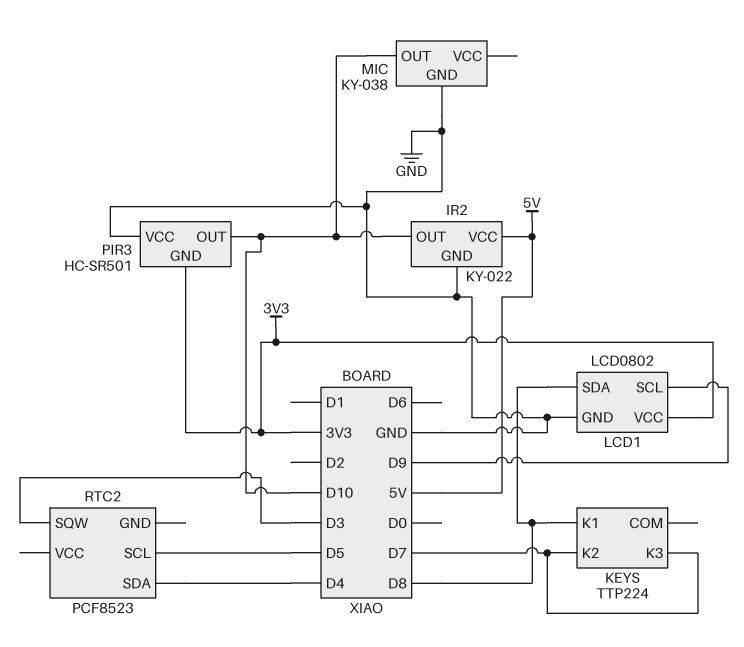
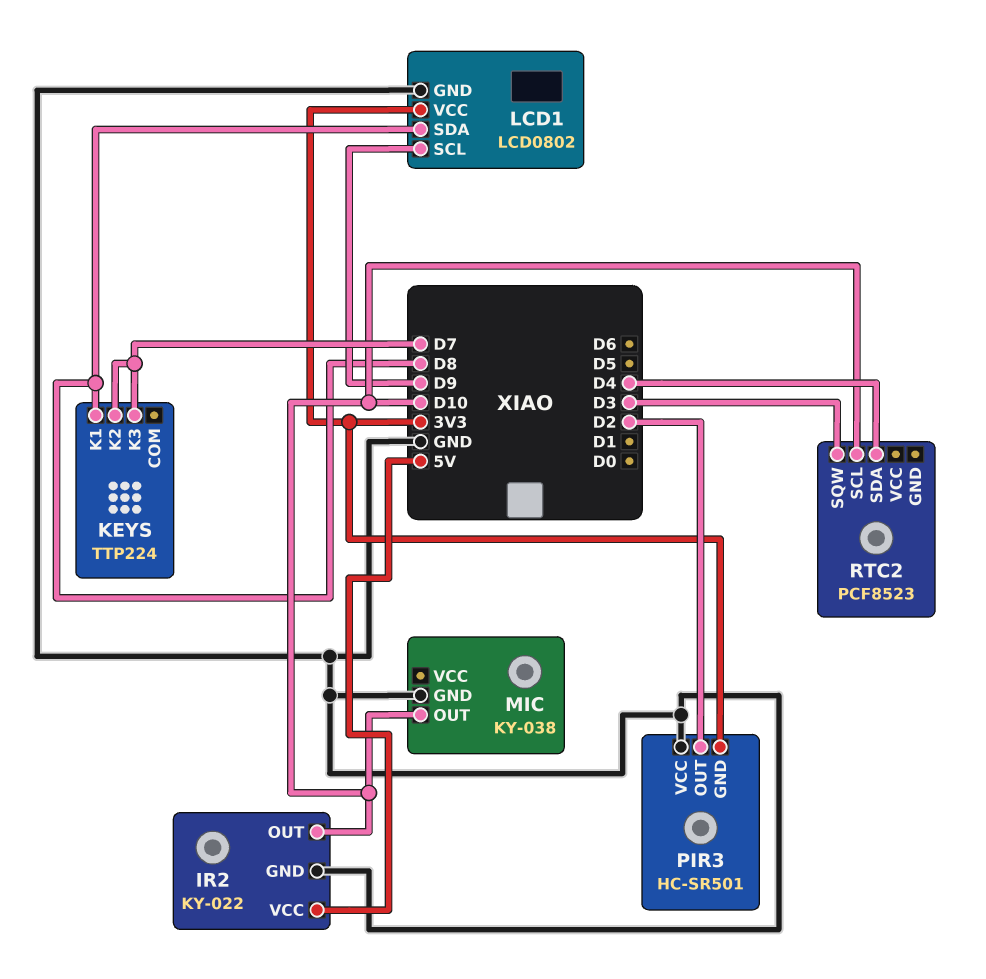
PIR3 pin OUT: D10 -> D2
RTC2 pin SCL: D5 -> D10

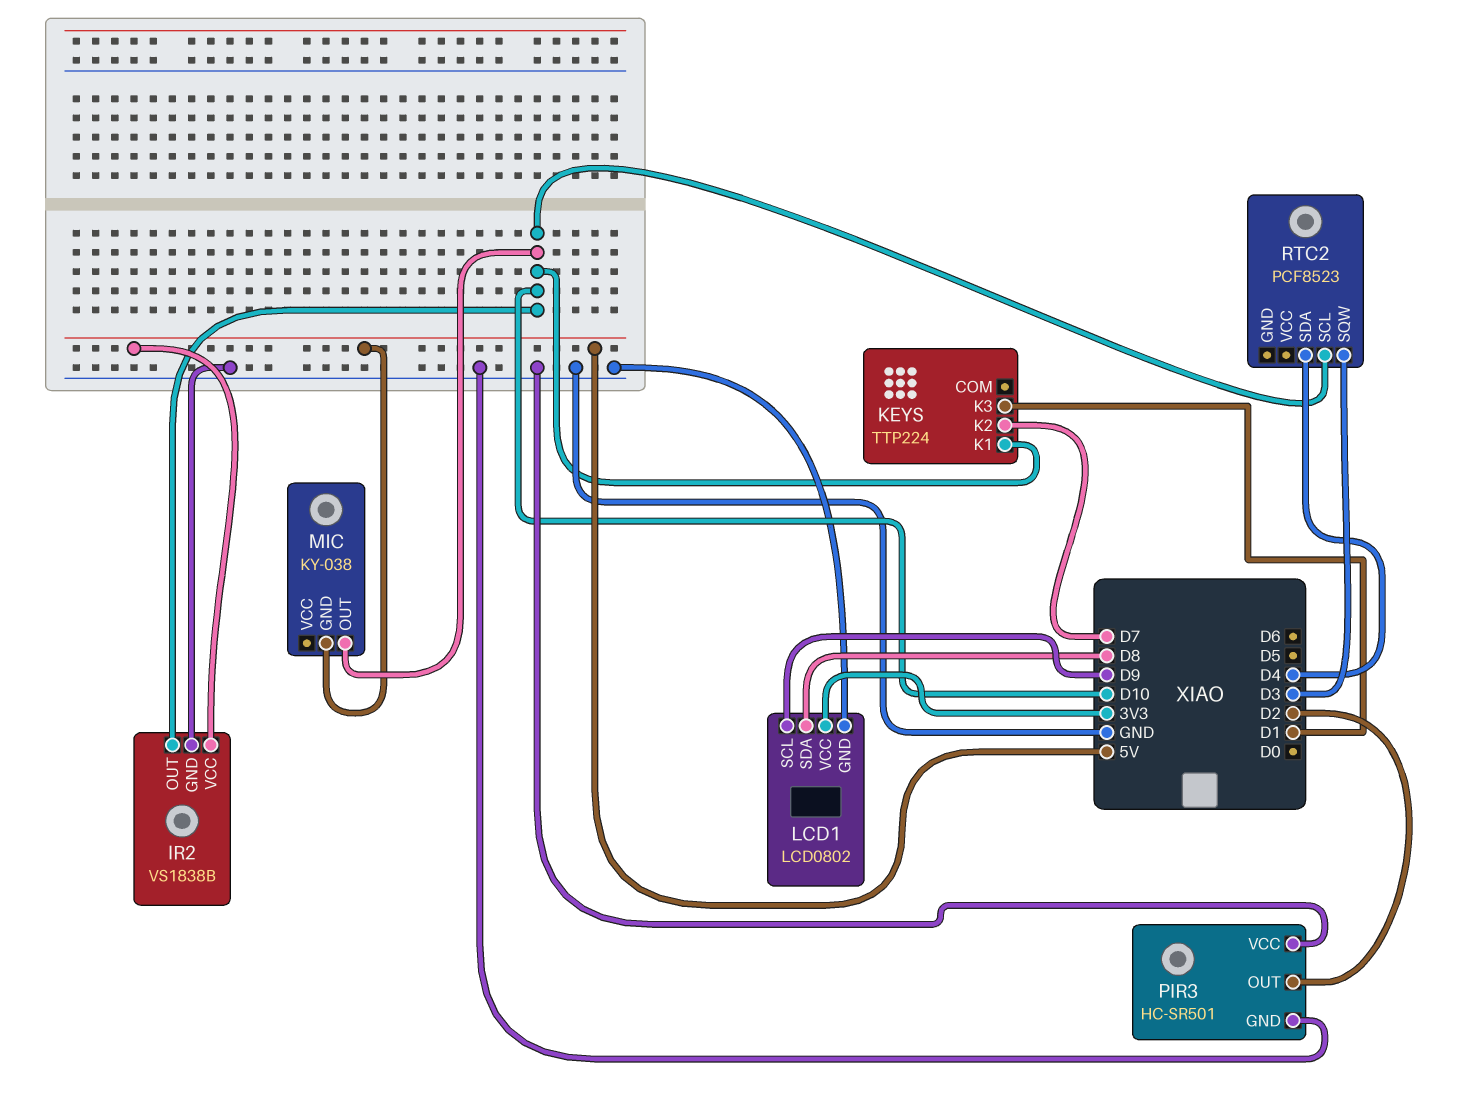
IR2: KY-022 -> VS1838B
KEYS pin K1: D8 -> D10
KEYS pin K3: D7 -> D1
MIC pin GND: GND -> 5V
PIR3 pin GND: 3V3 -> GND

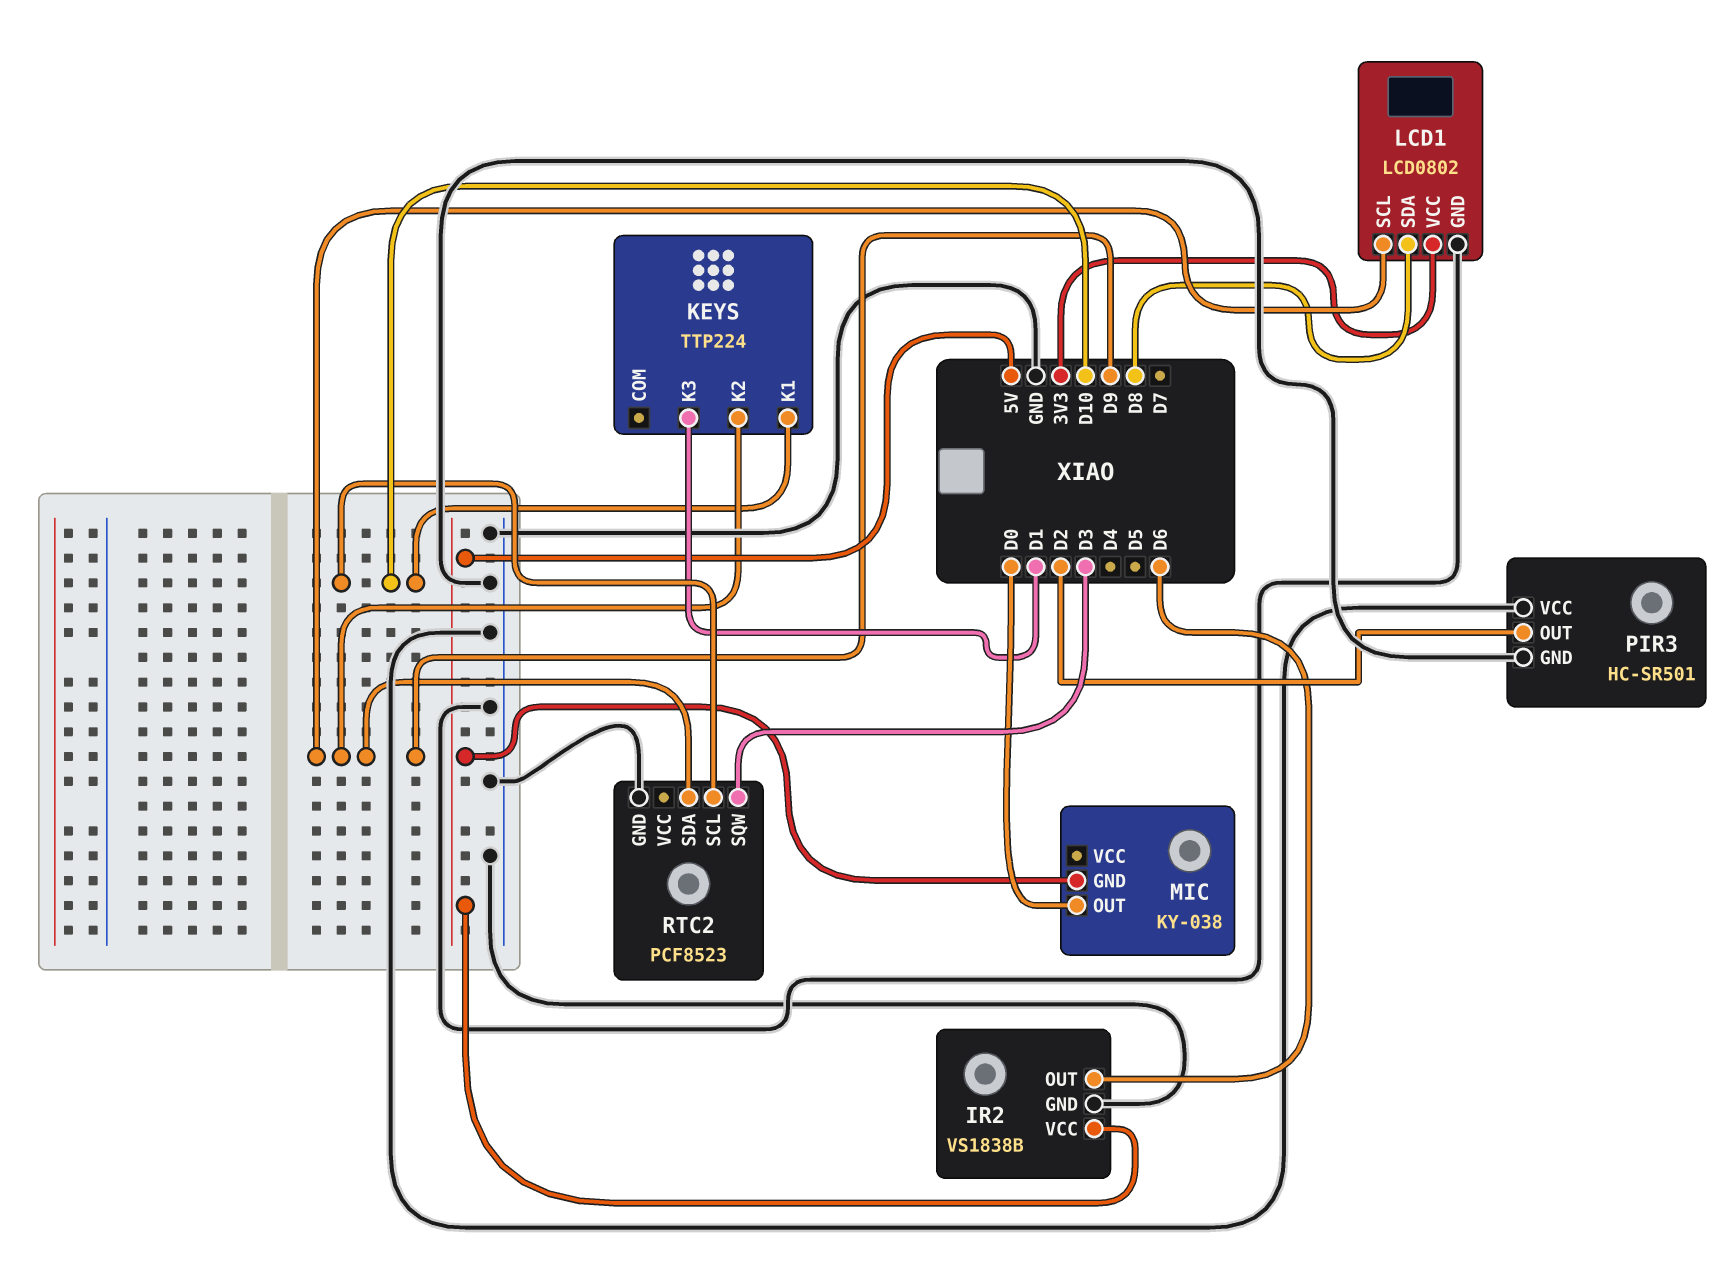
IR2 pin OUT: D10 -> D6
KEYS pin K2: D7 -> D9
MIC pin OUT: D10 -> D0
RTC2 pin GND: none -> GND
RTC2 pin SDA: D4 -> D9

